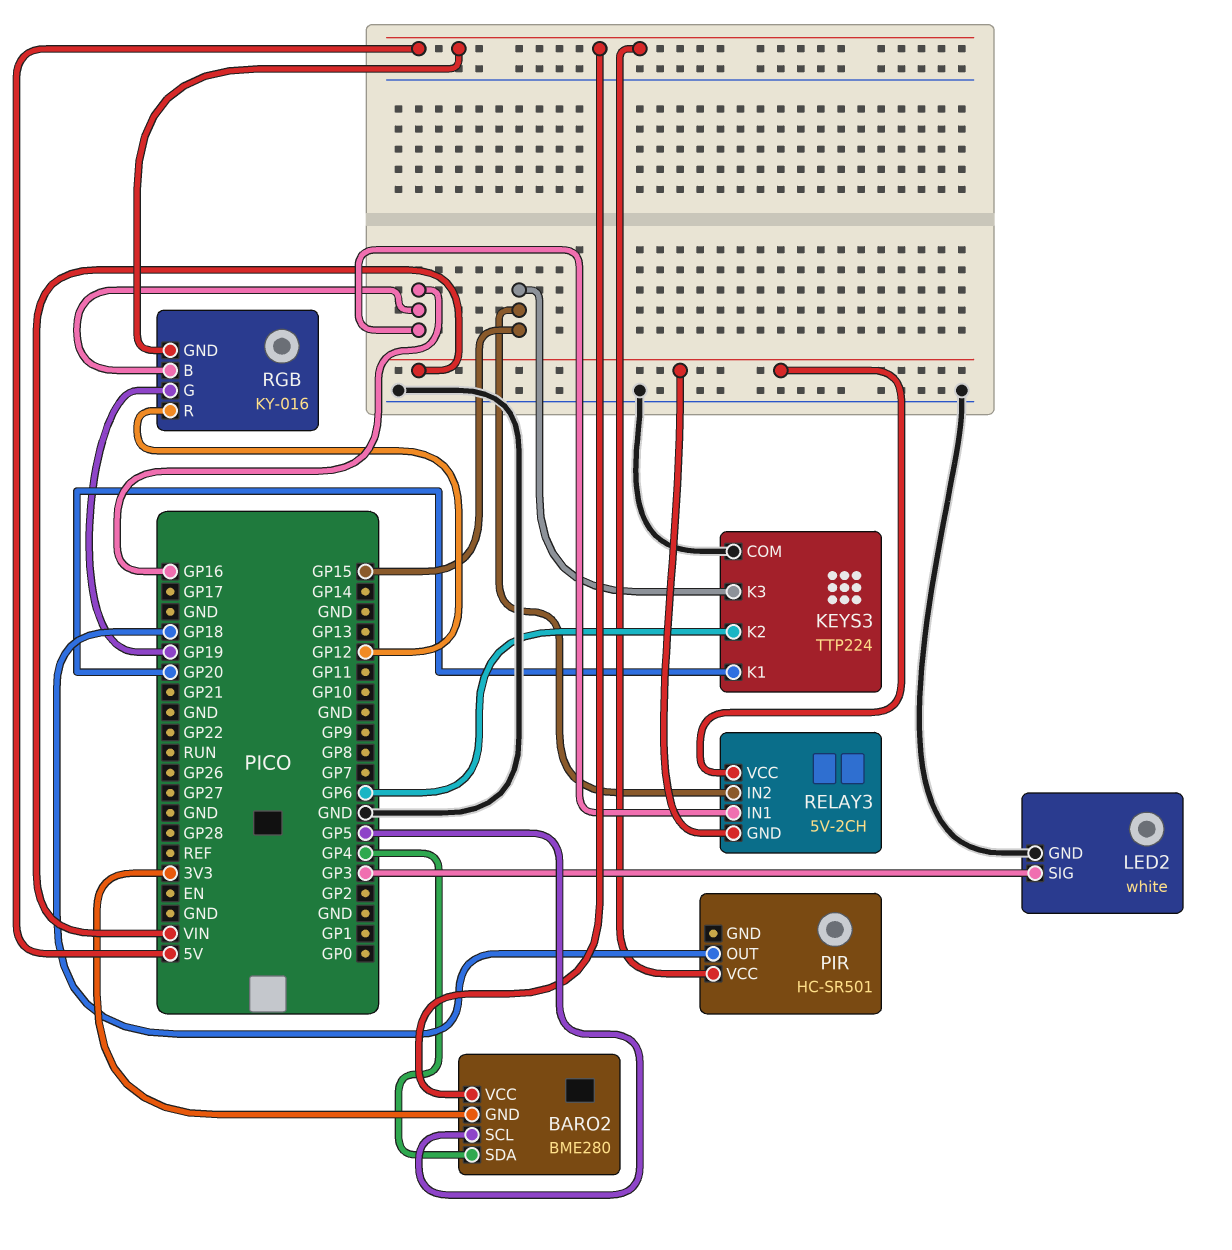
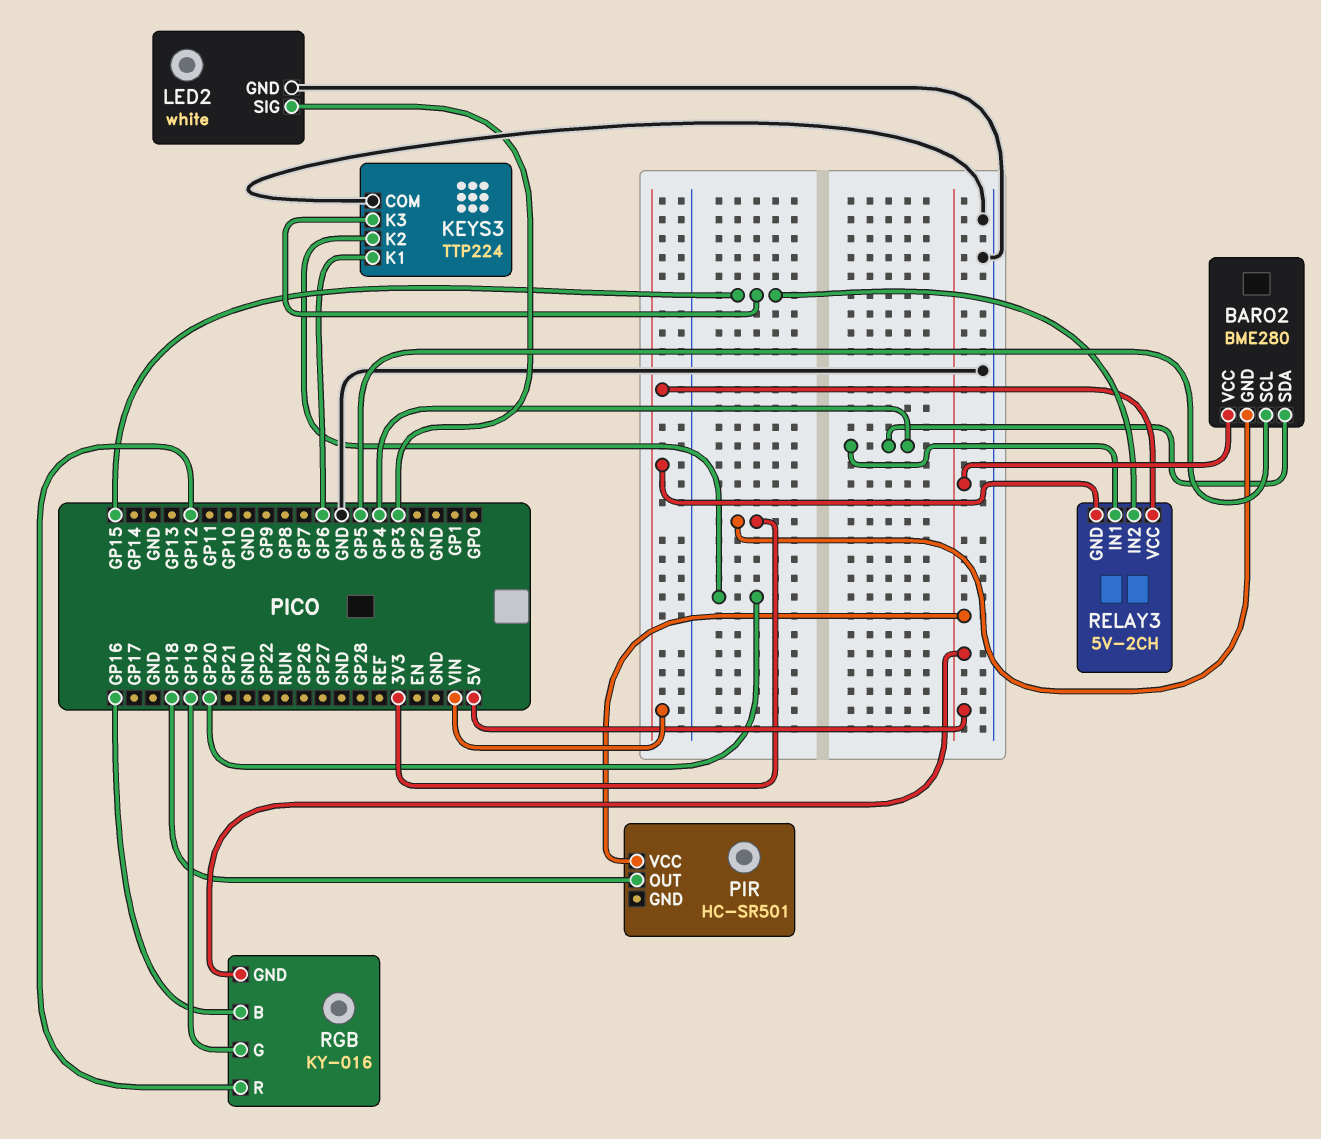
KEYS3 pin K1: GP20 -> GP6
KEYS3 pin K2: GP6 -> GP20
RELAY3 pin IN1: GP16 -> GP4

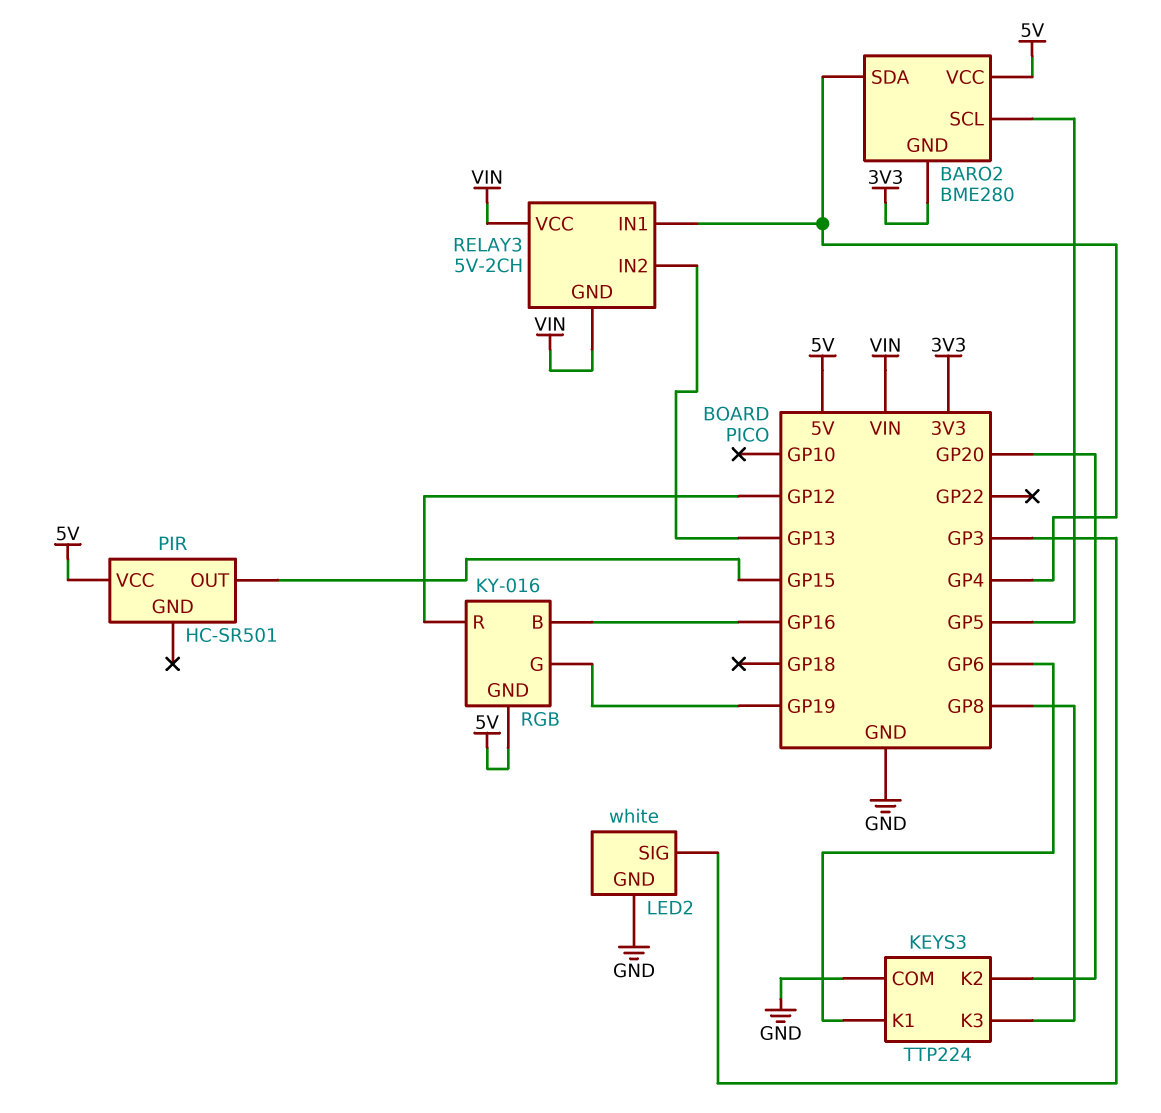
KEYS3 pin K3: GP15 -> GP8
PIR pin OUT: GP18 -> GP15
RELAY3 pin IN2: GP15 -> GP13

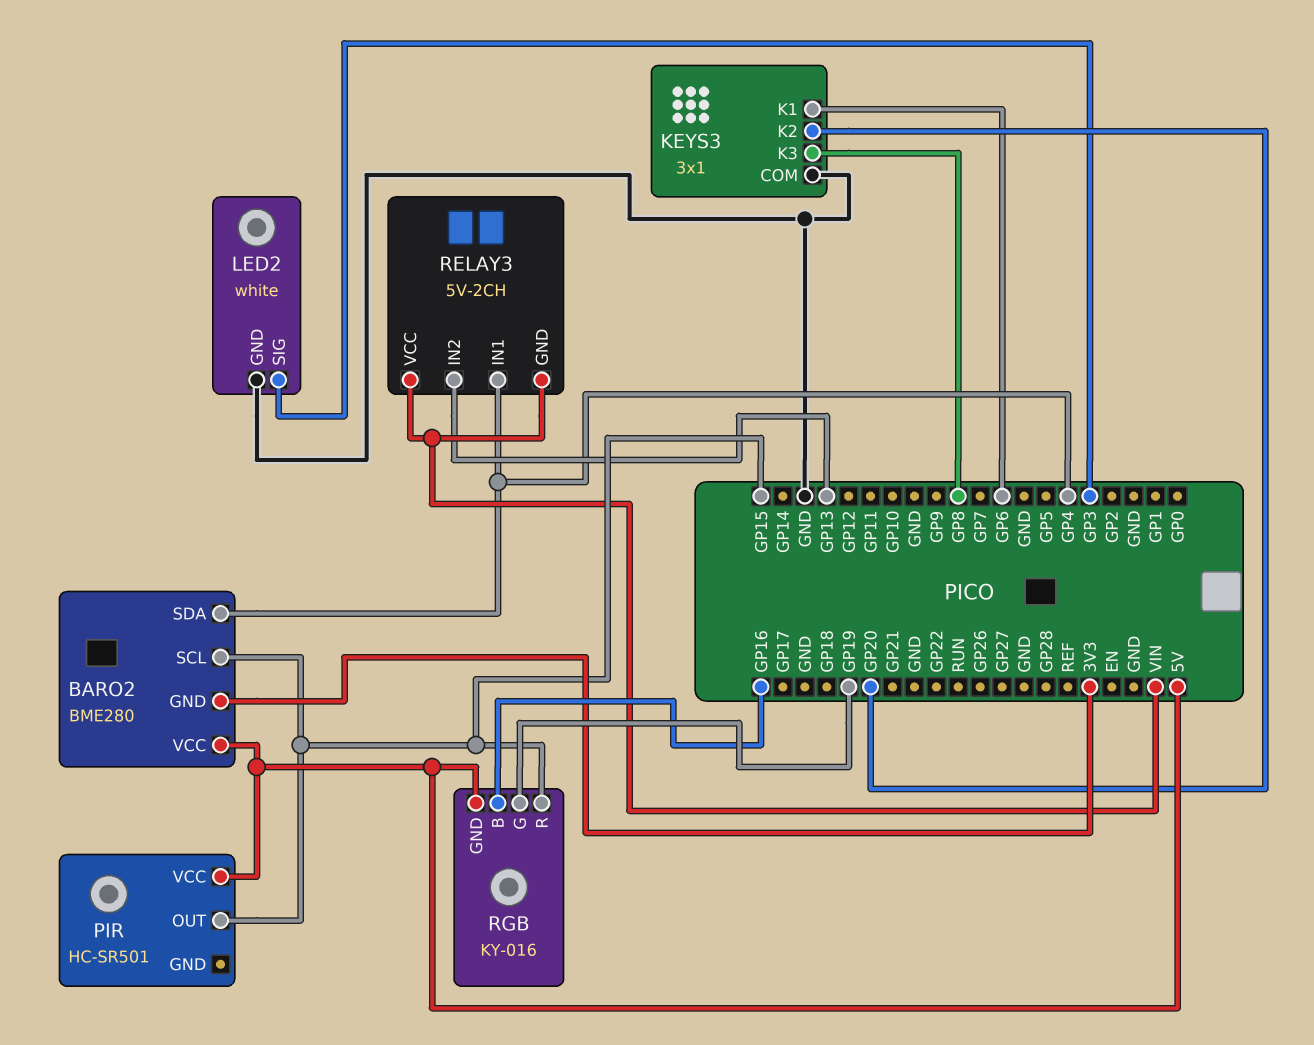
BARO2 pin SCL: GP5 -> GP15
KEYS3: TTP224 -> 3x1
RGB pin R: GP12 -> GP15

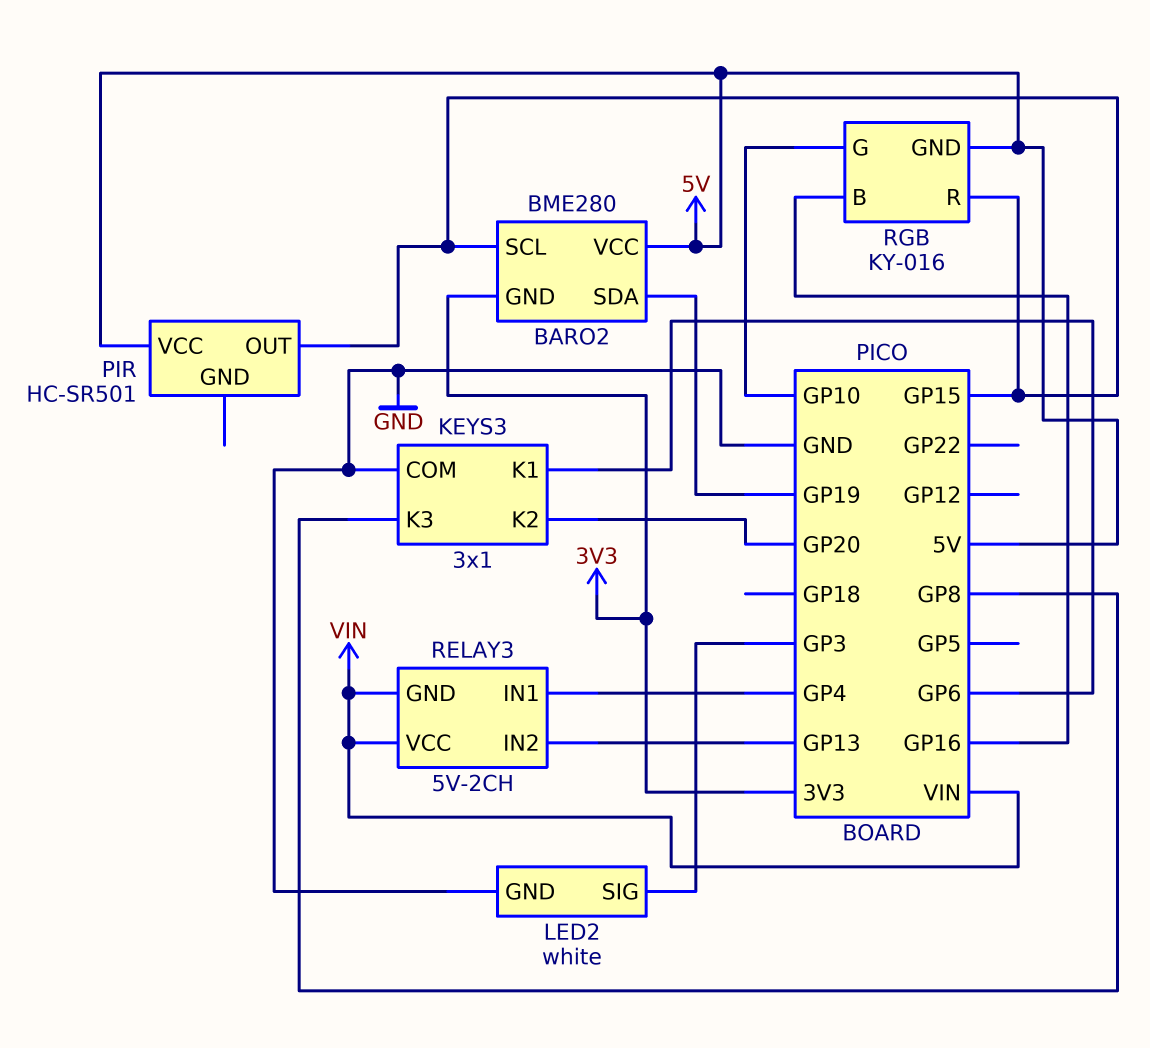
BARO2 pin SDA: GP4 -> GP19
RGB pin G: GP19 -> GP10

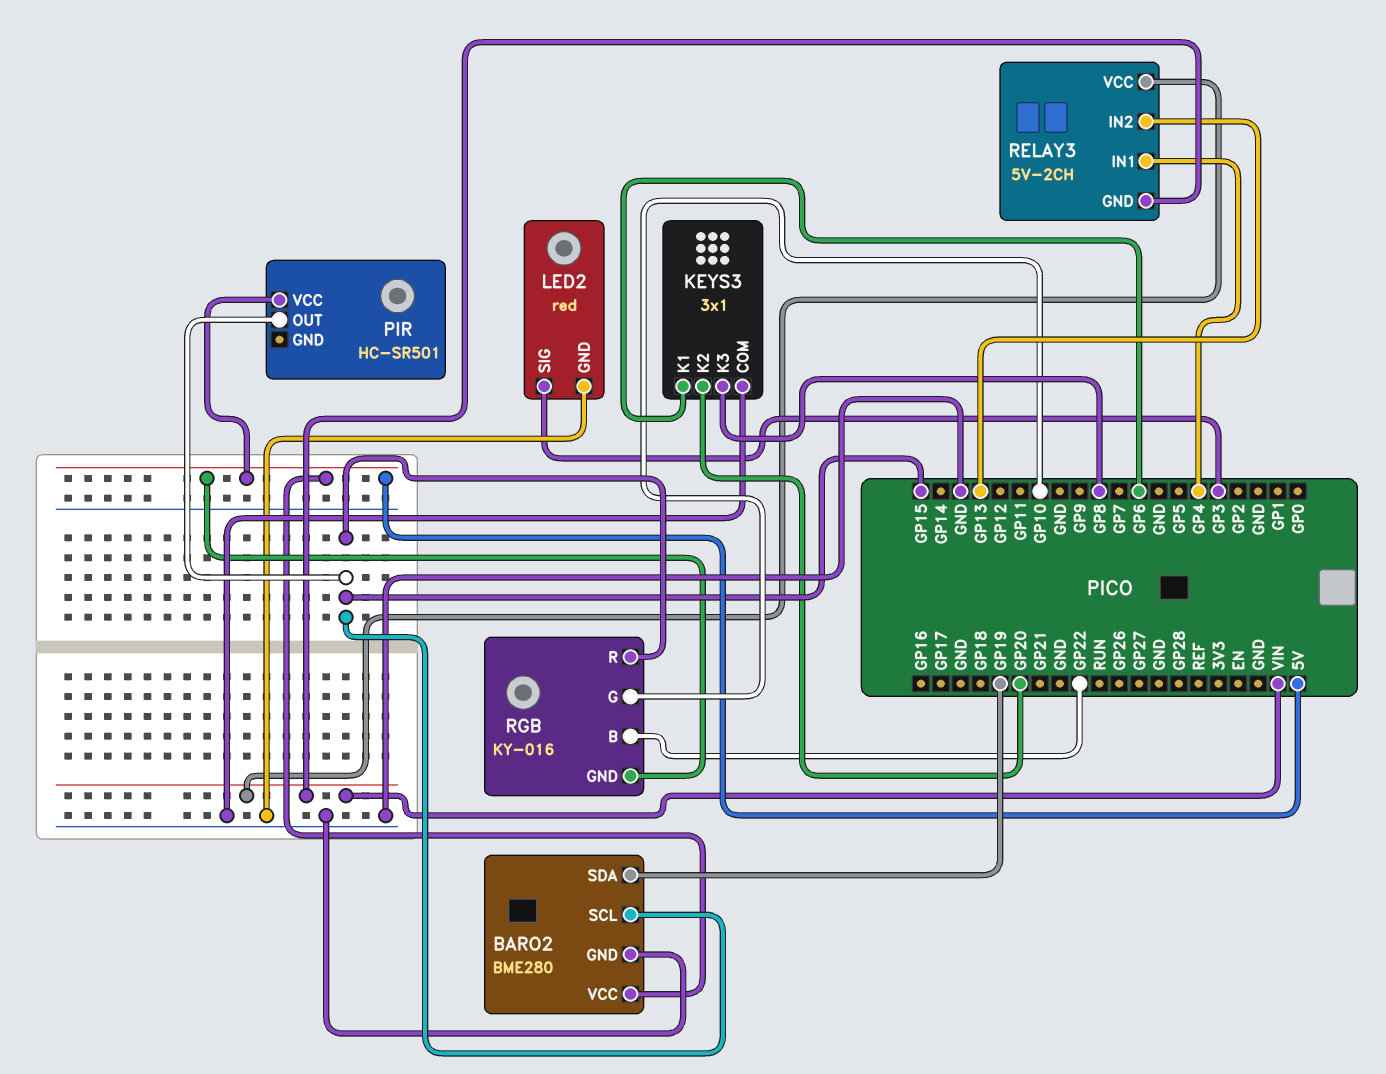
BARO2 pin GND: 3V3 -> GND
LED2: white -> red
RGB pin B: GP16 -> GP22

